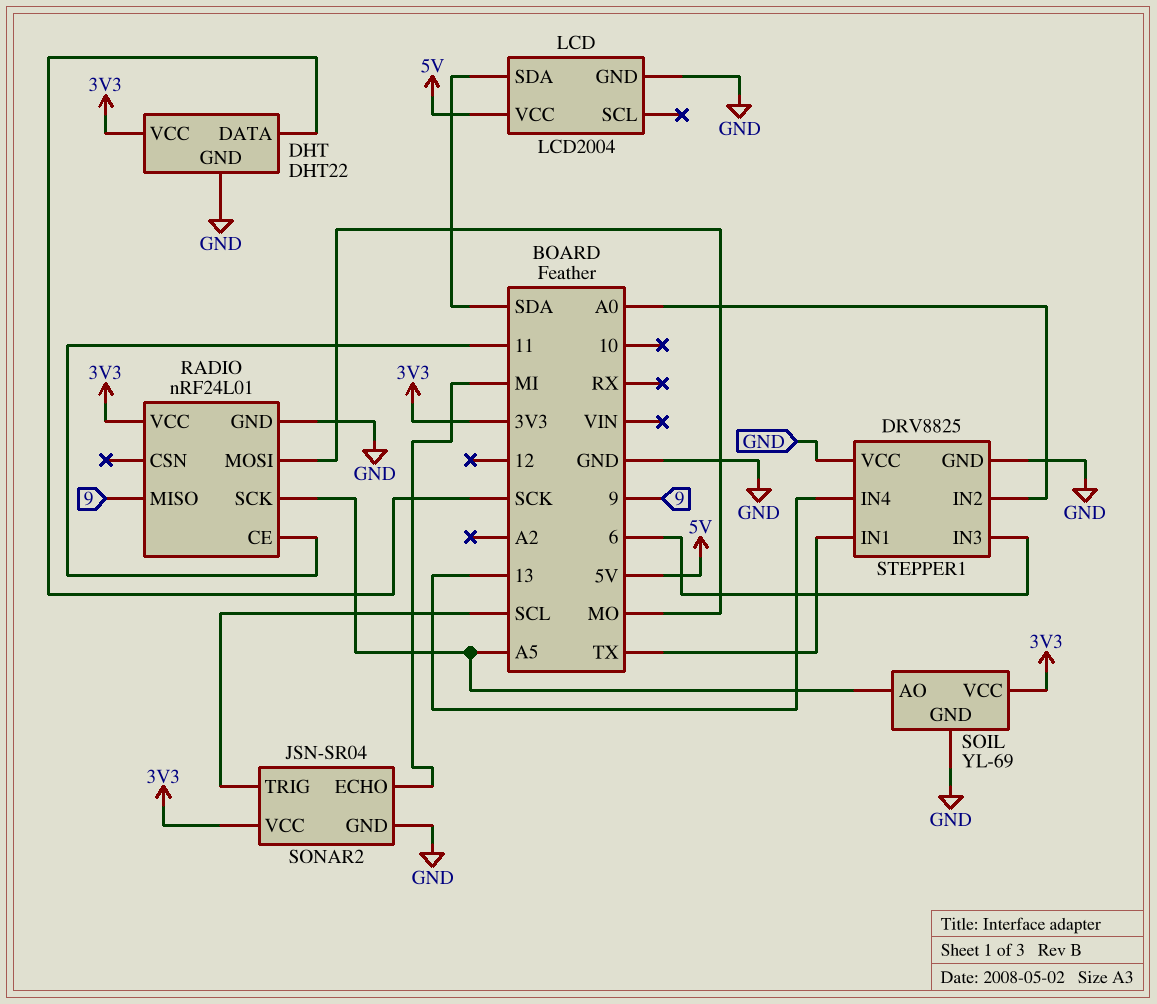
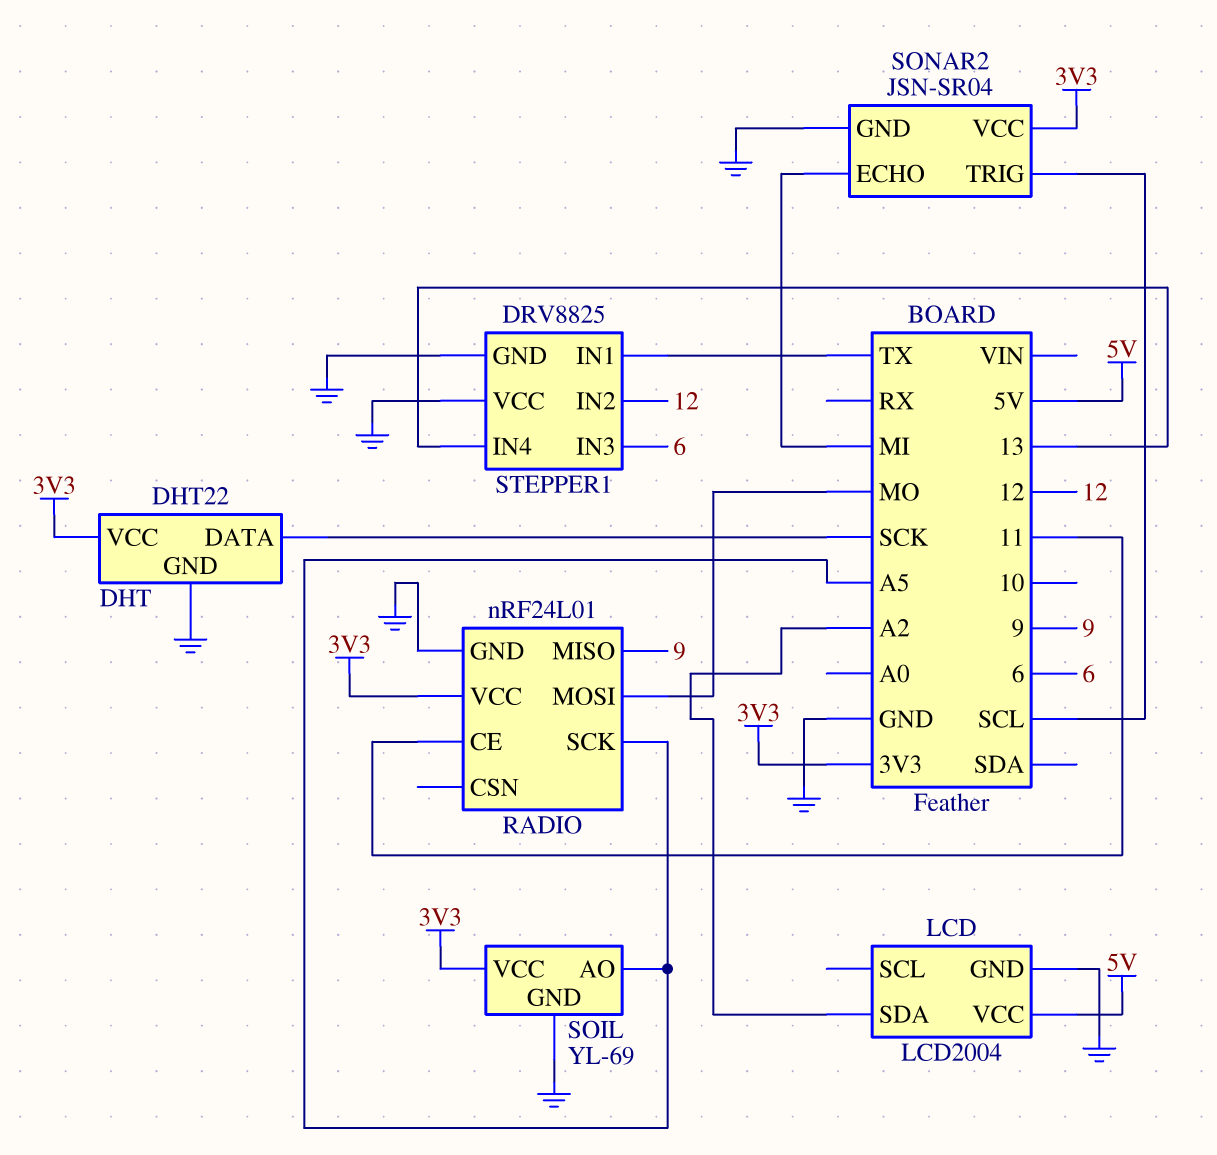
LCD pin SDA: SDA -> A2
STEPPER1 pin IN2: A0 -> 12

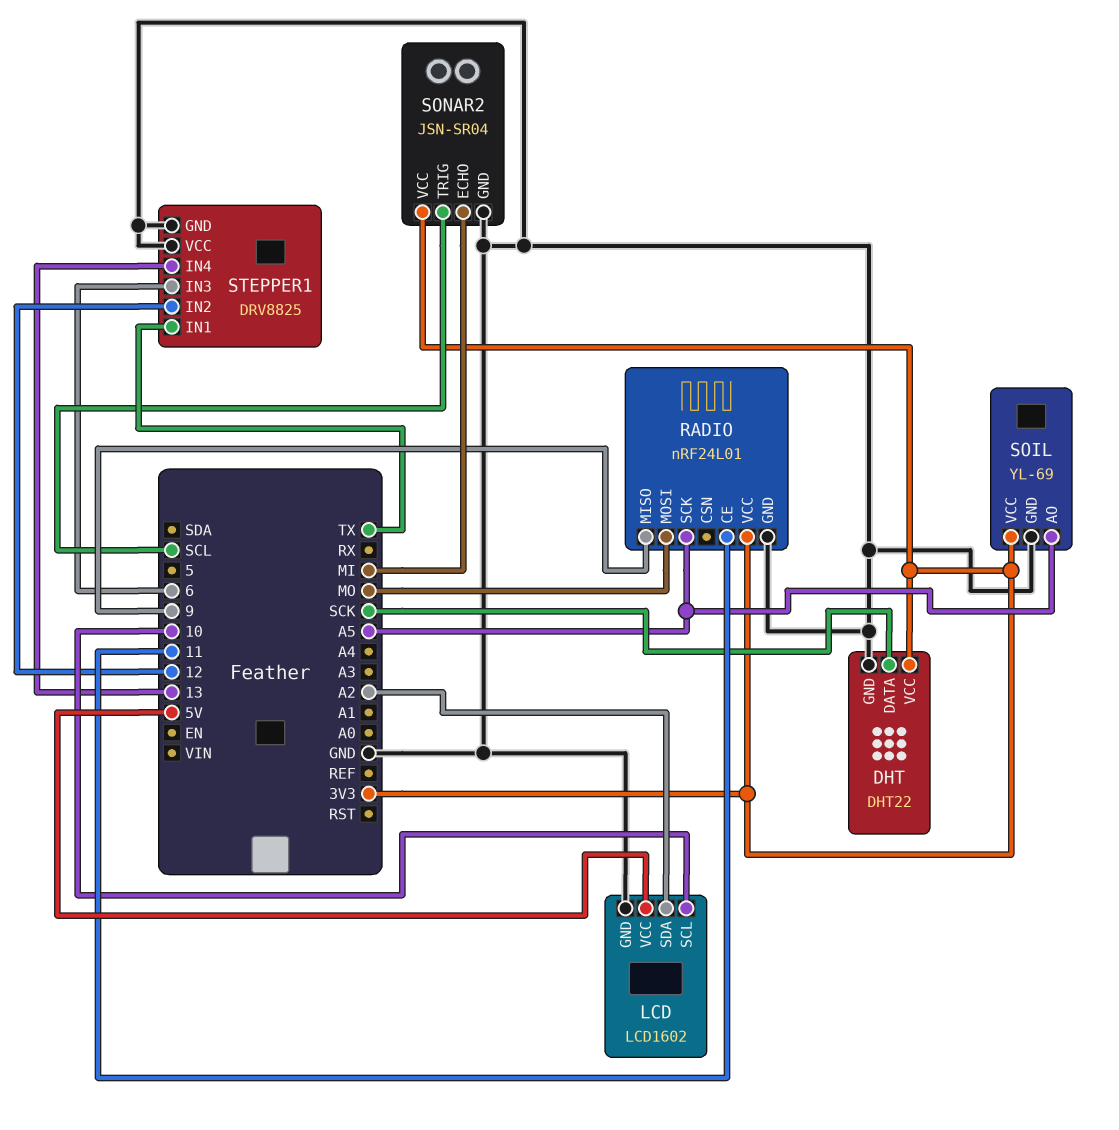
LCD: LCD2004 -> LCD1602
LCD pin SCL: none -> 10

